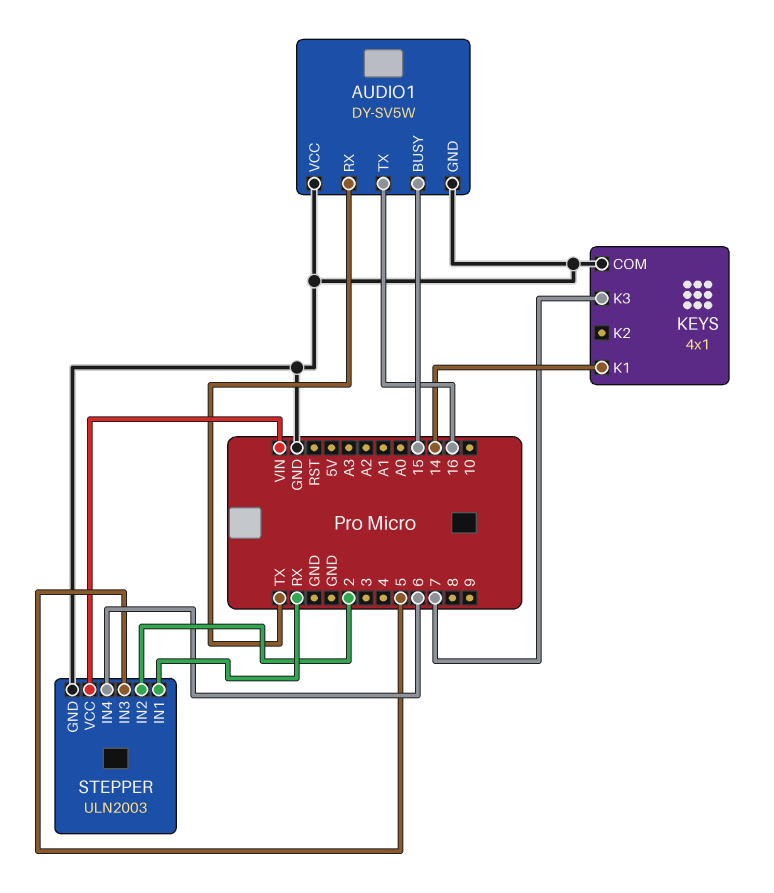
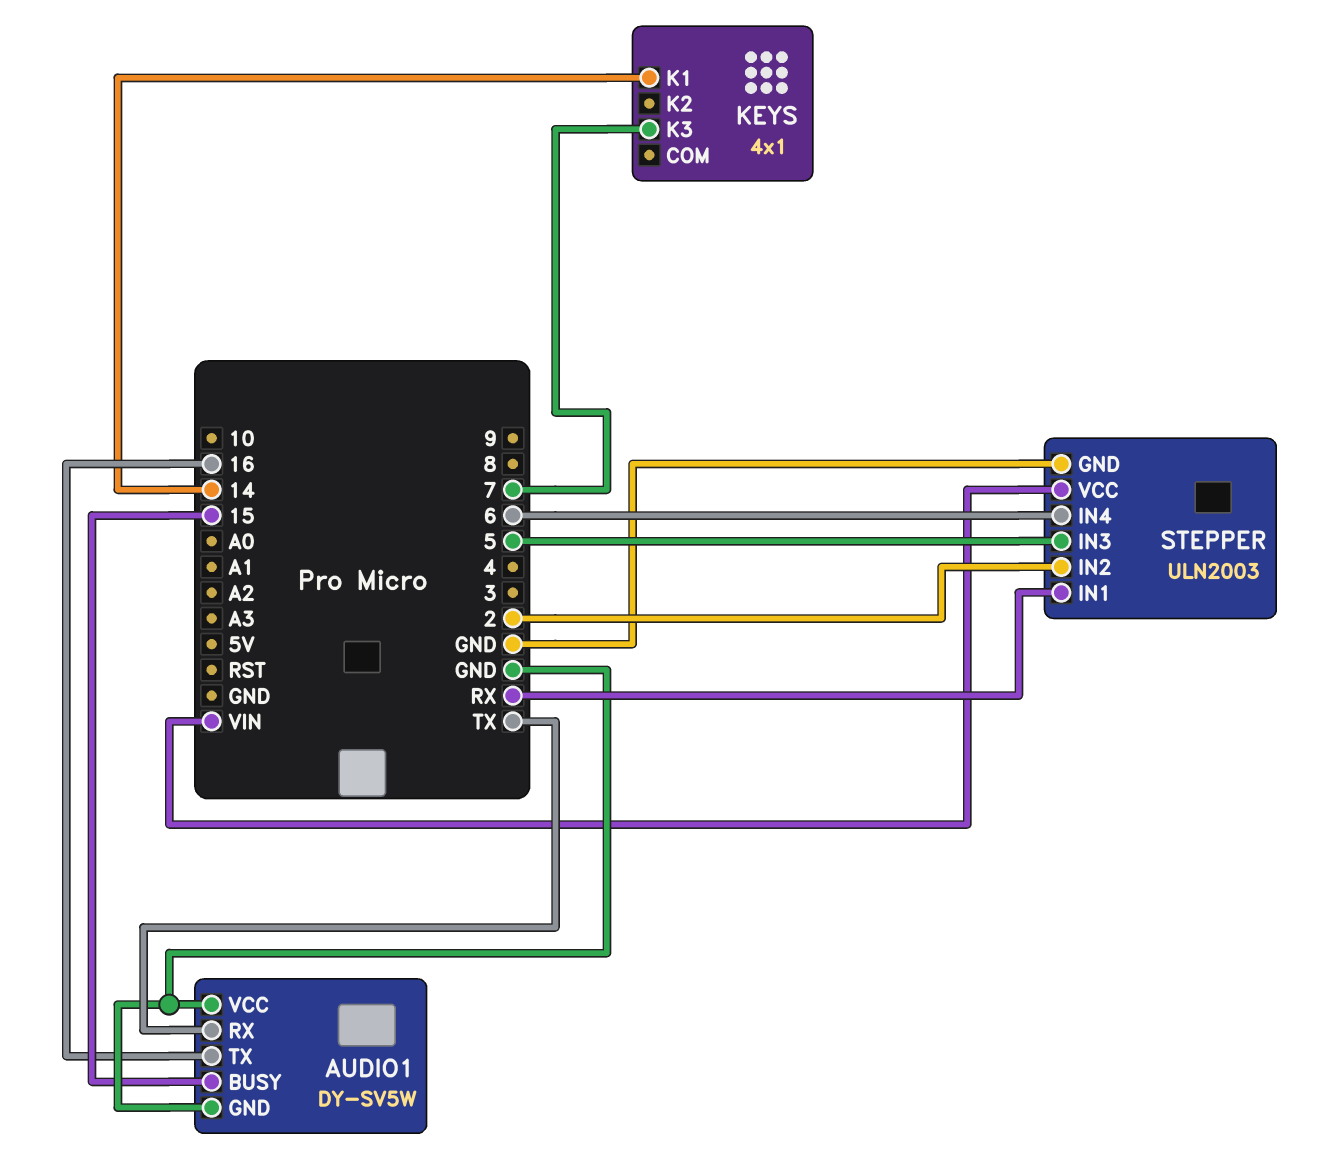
KEYS pin COM: GND -> none

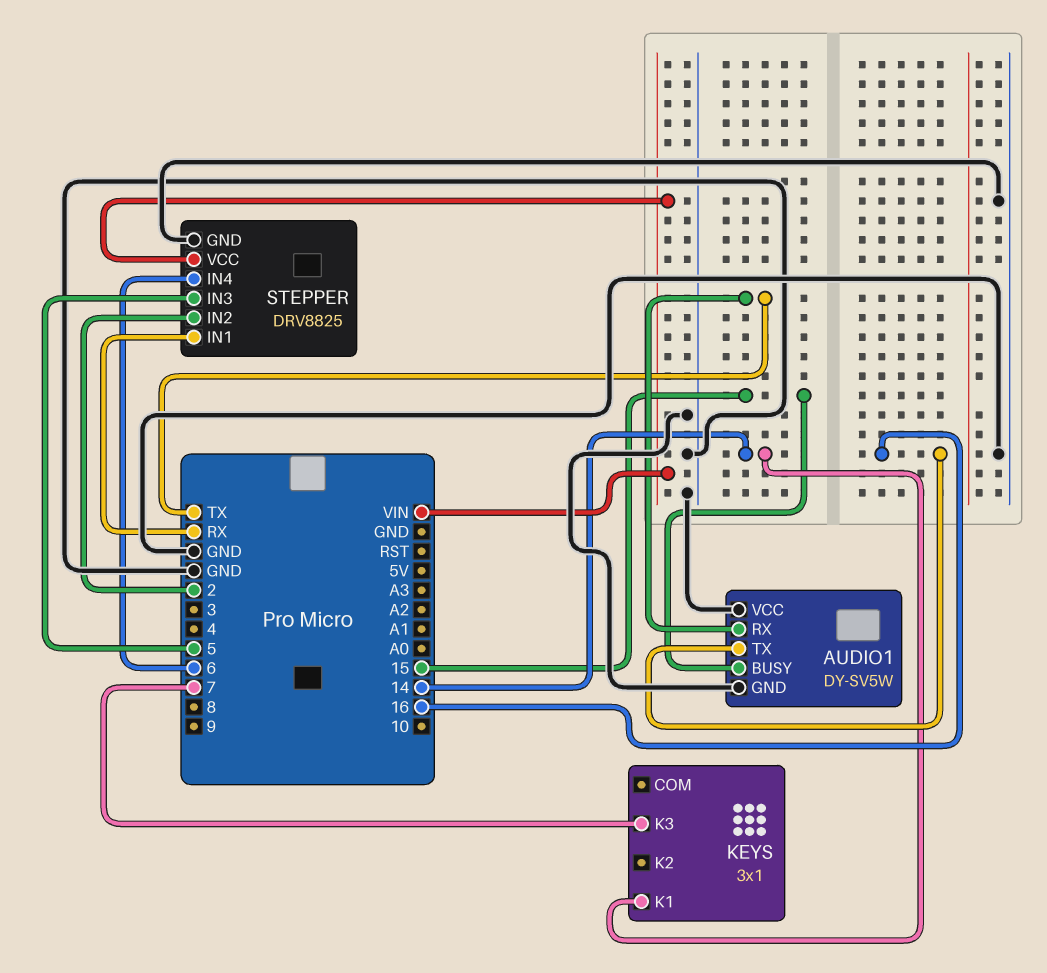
KEYS: 4x1 -> 3x1
STEPPER: ULN2003 -> DRV8825

